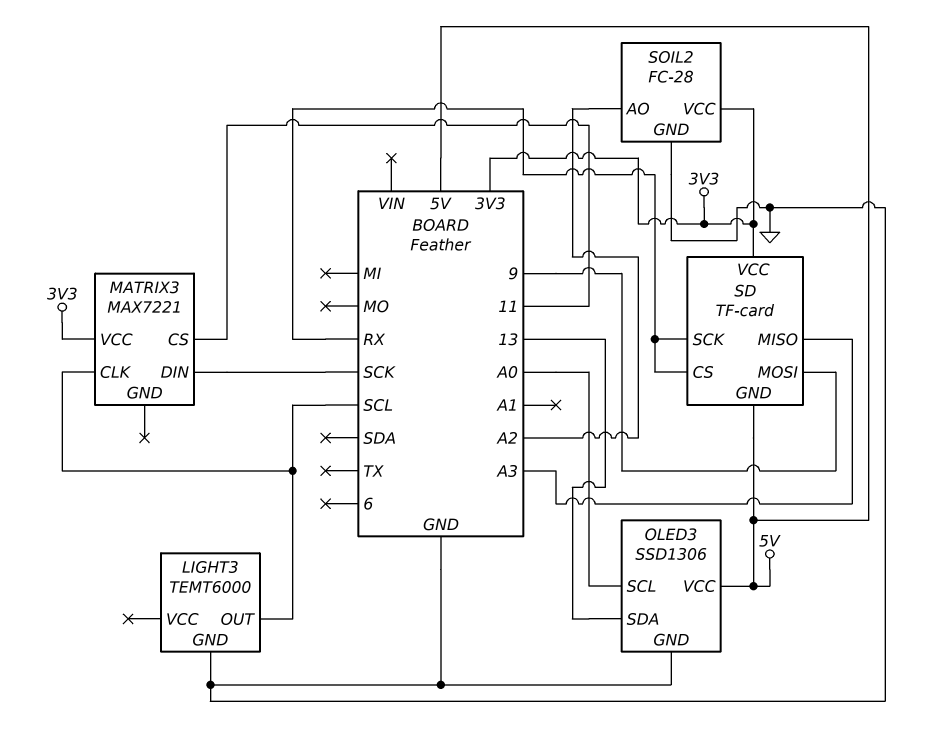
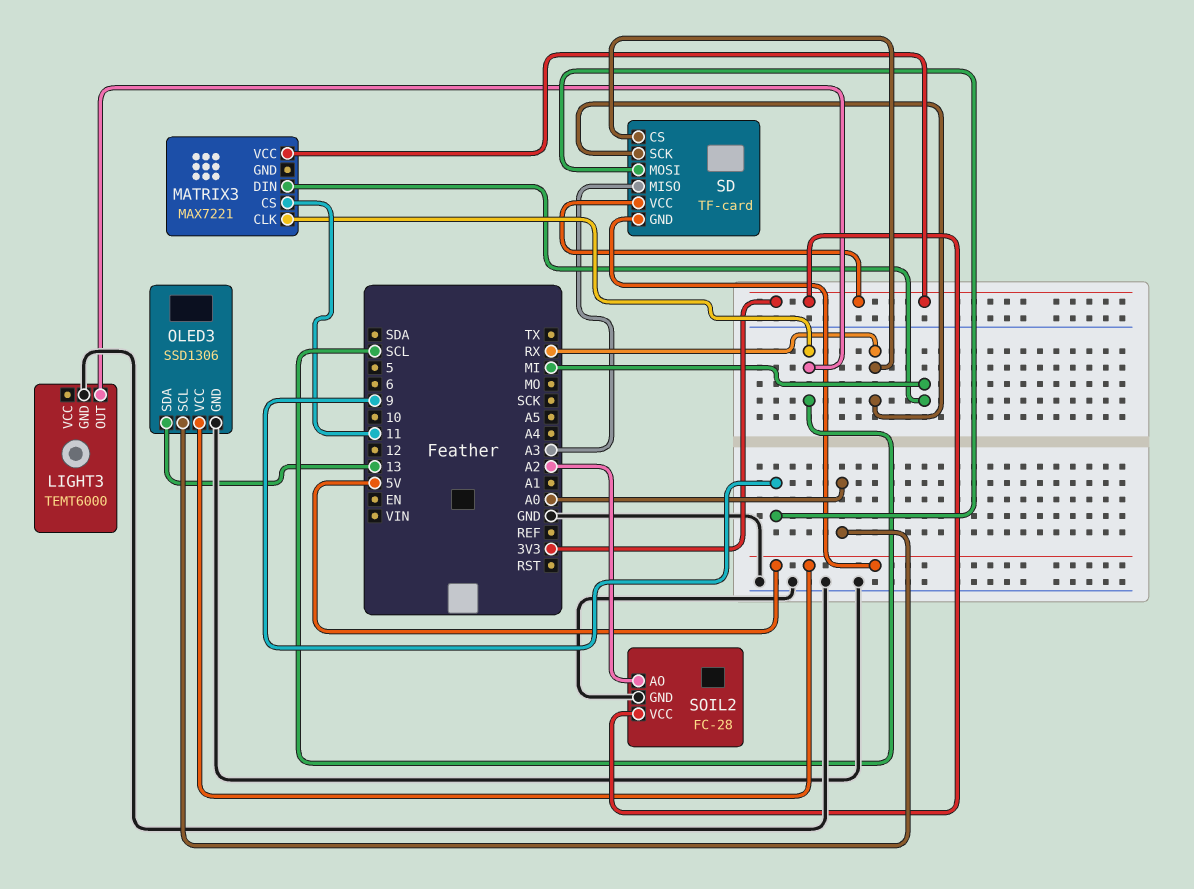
MATRIX3 pin DIN: SCK -> MI

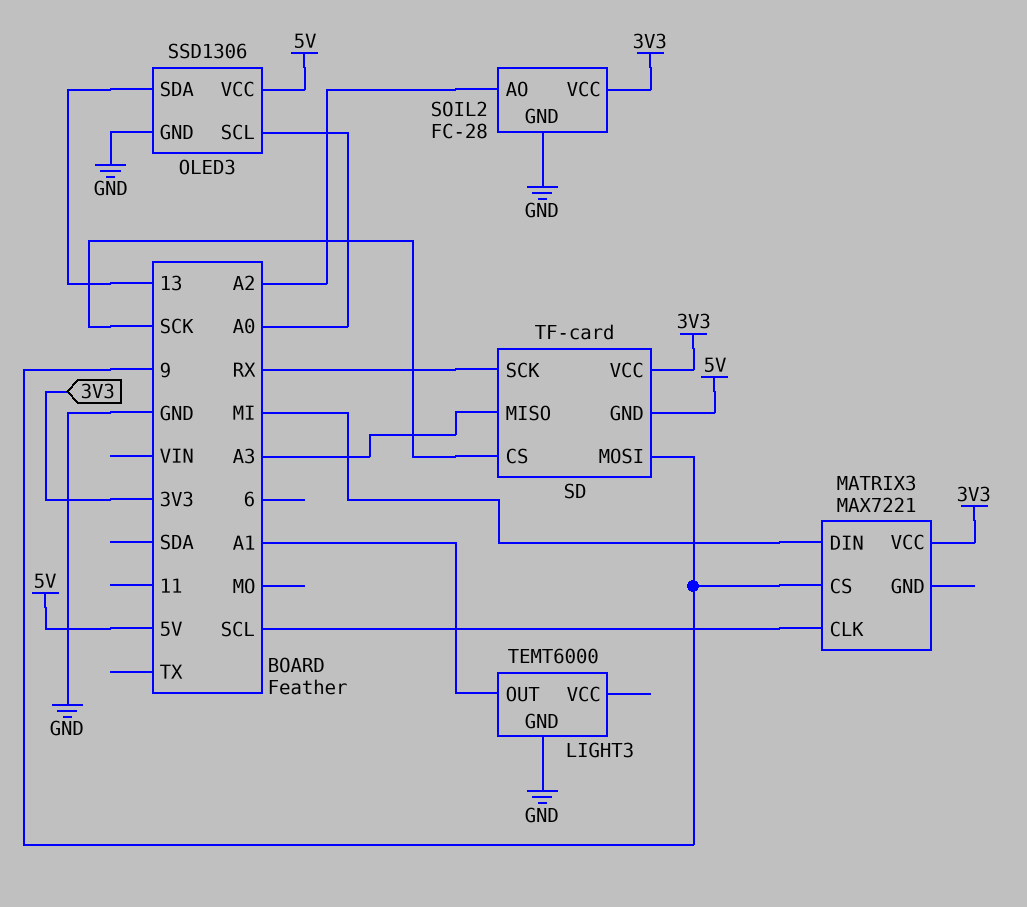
LIGHT3 pin OUT: SCL -> A1
MATRIX3 pin CS: 11 -> 9
SD pin CS: RX -> SCK

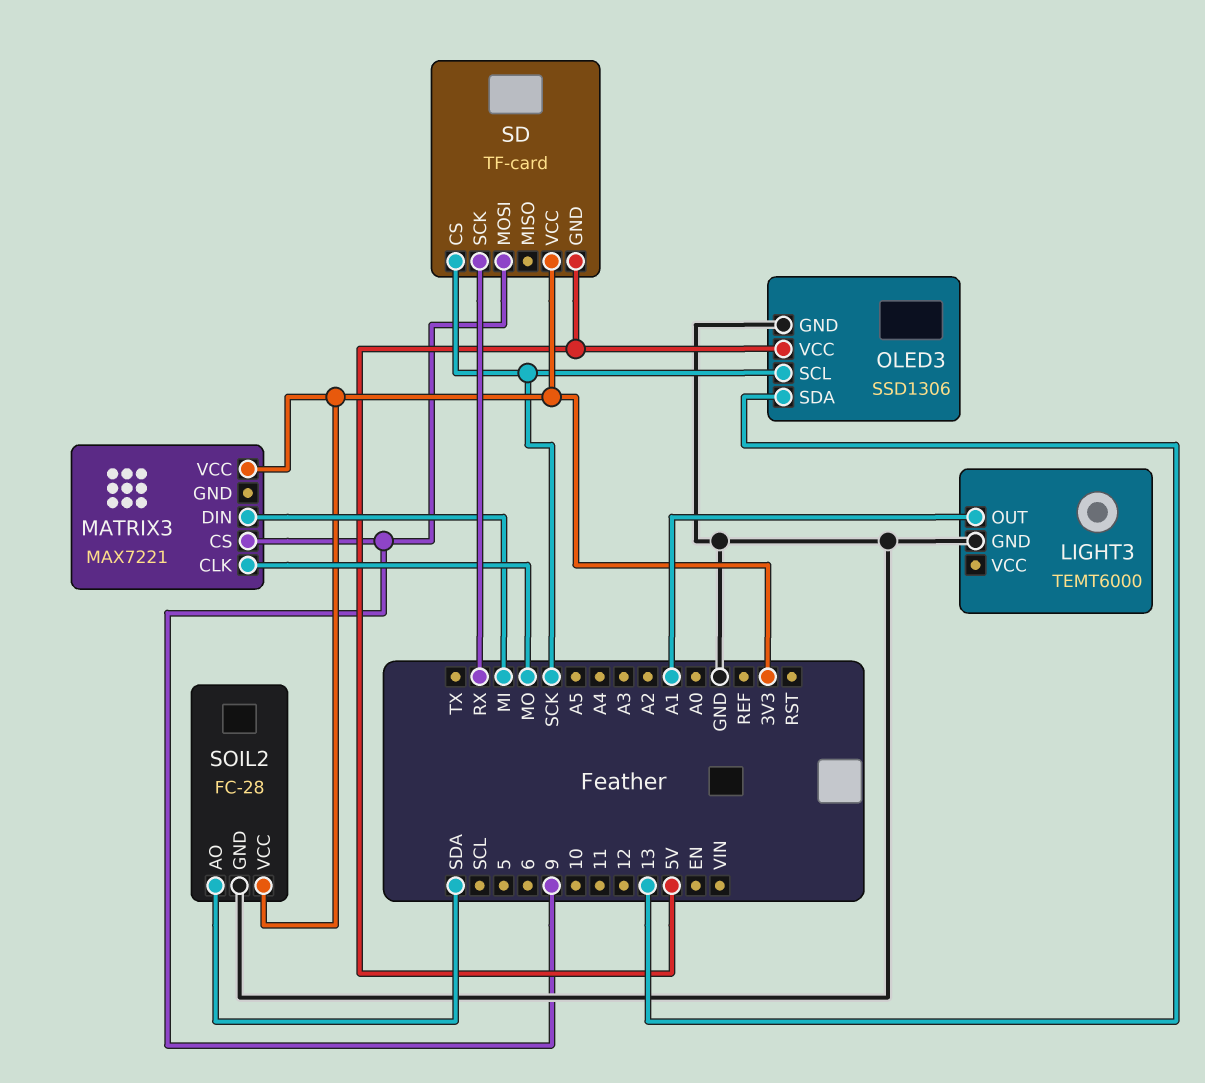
MATRIX3 pin CLK: SCL -> MO
OLED3 pin SCL: A0 -> SCK
SD pin MISO: A3 -> none
SOIL2 pin AO: A2 -> SDA

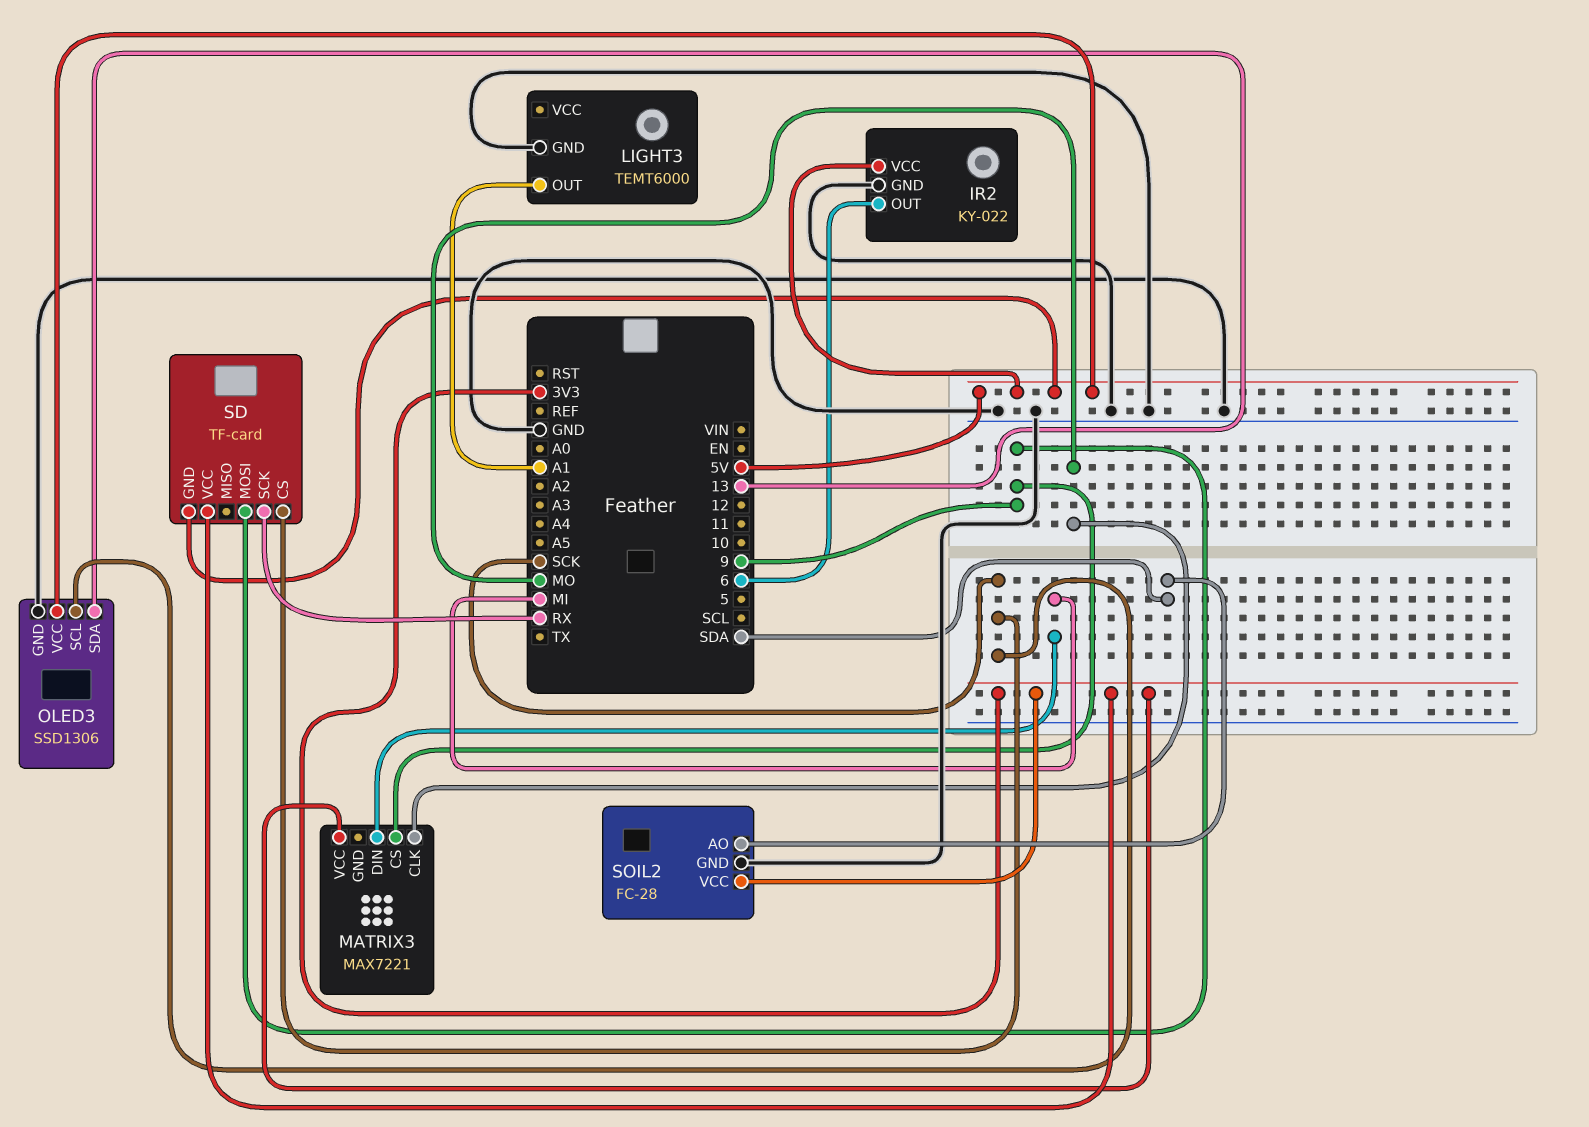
IR2: none -> KY-022
IR2 pin GND: none -> GND
IR2 pin OUT: none -> 6
IR2 pin VCC: none -> 5V

